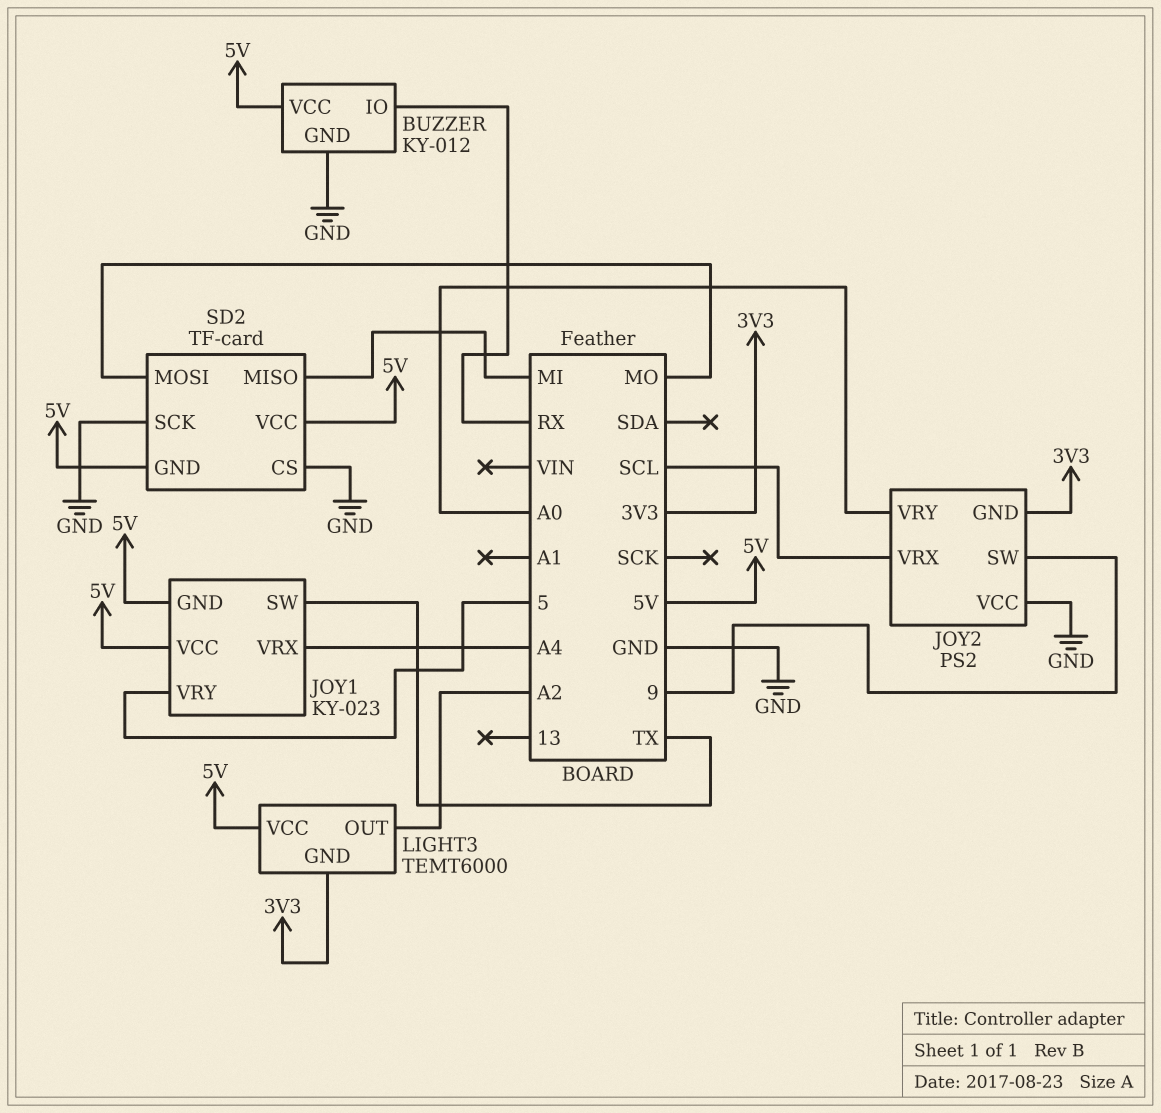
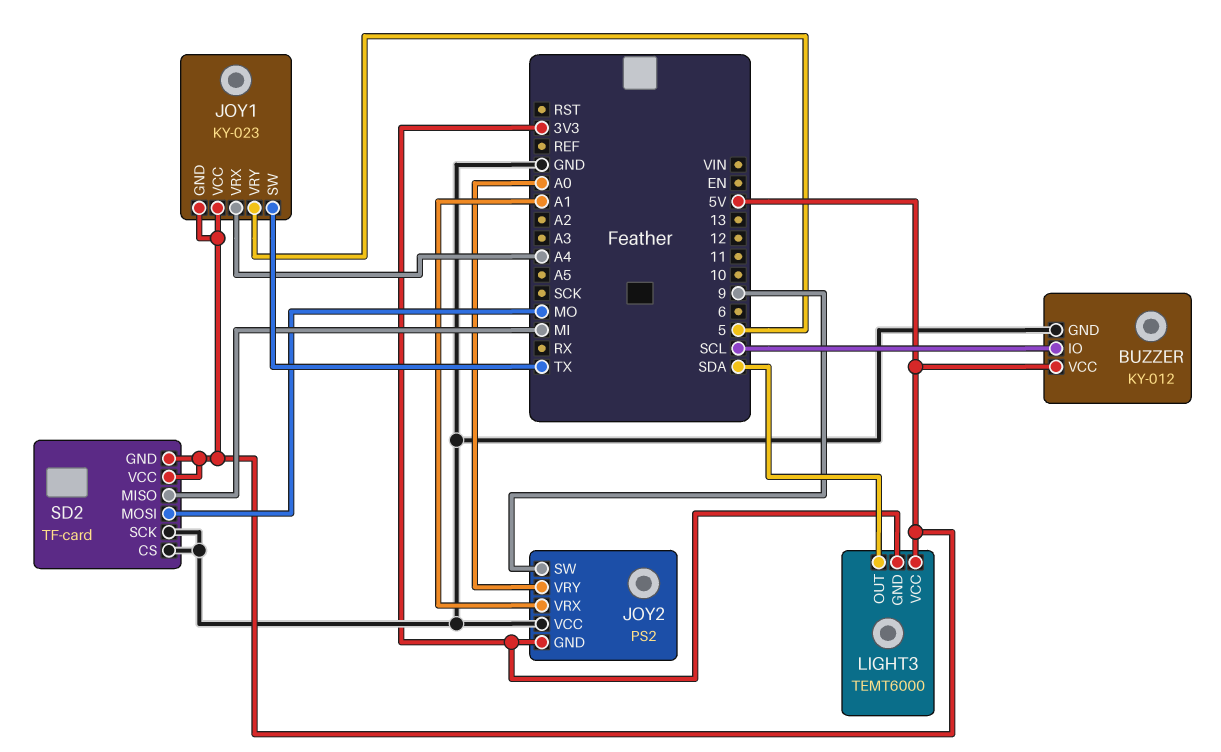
BUZZER pin IO: RX -> SCL
JOY2 pin VRX: SCL -> A1
LIGHT3 pin OUT: A2 -> SDA

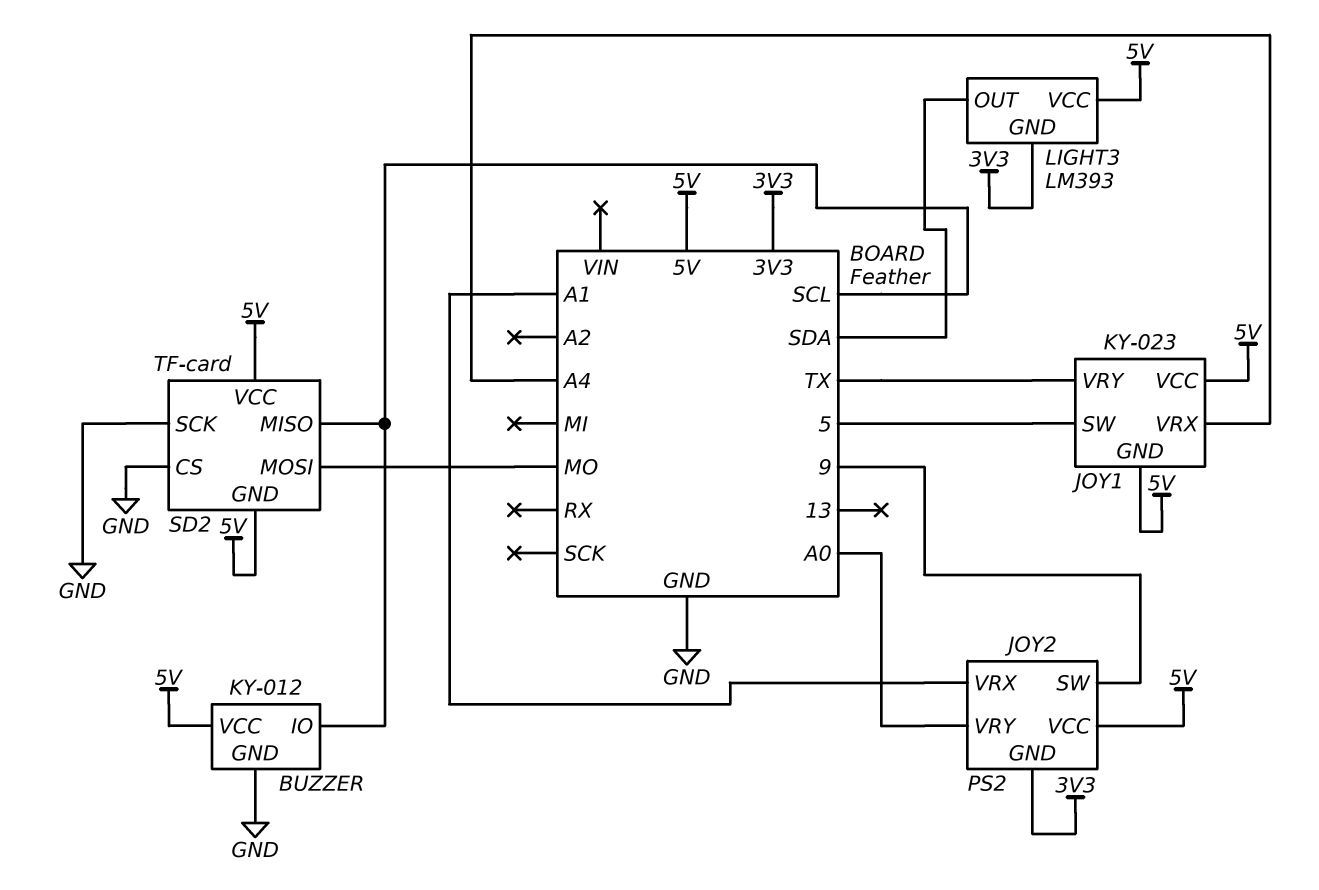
JOY1 pin SW: TX -> 5
JOY1 pin VRY: 5 -> TX
JOY2 pin VCC: GND -> 5V
LIGHT3: TEMT6000 -> LM393
SD2 pin MISO: MI -> SCL

